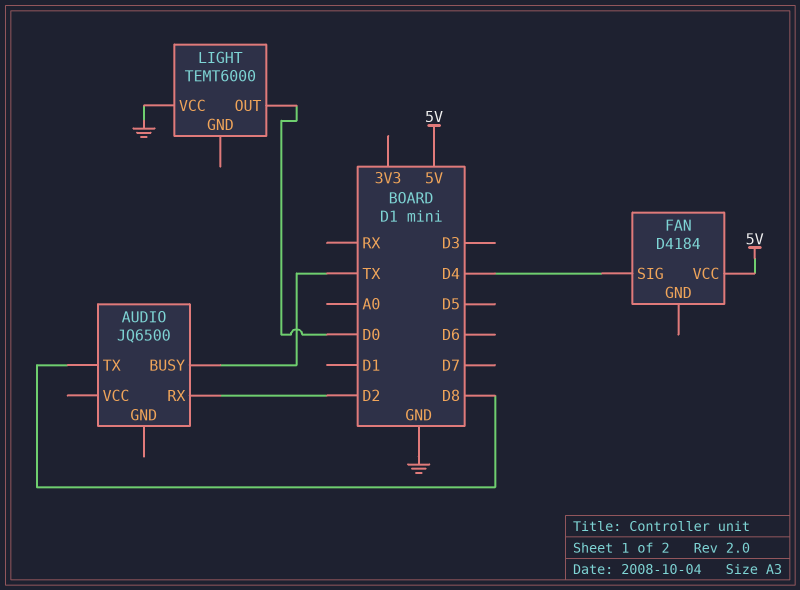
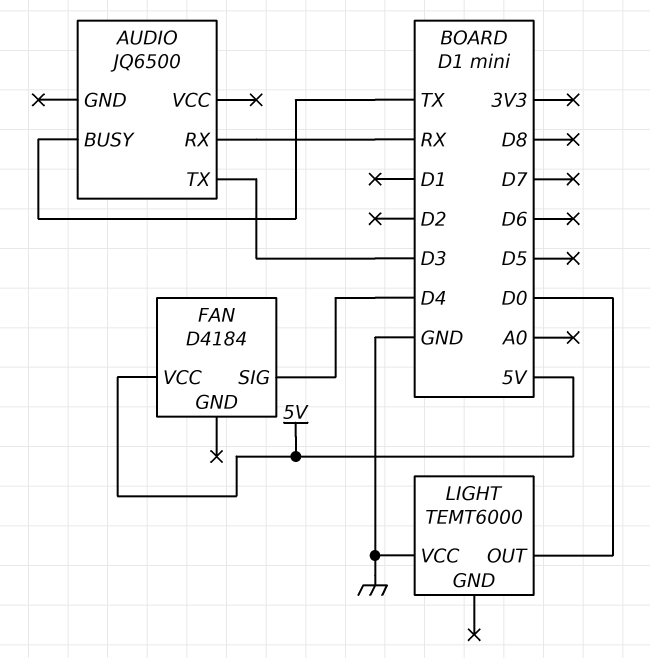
AUDIO pin RX: D2 -> RX
AUDIO pin TX: D8 -> D3

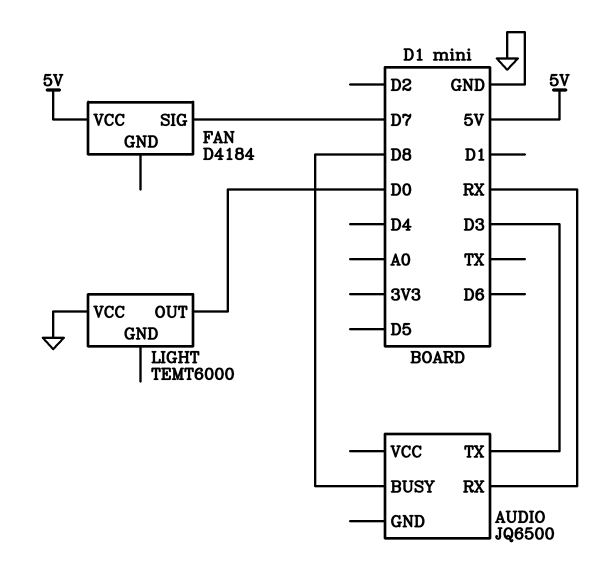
AUDIO pin BUSY: TX -> D8
FAN pin SIG: D4 -> D7

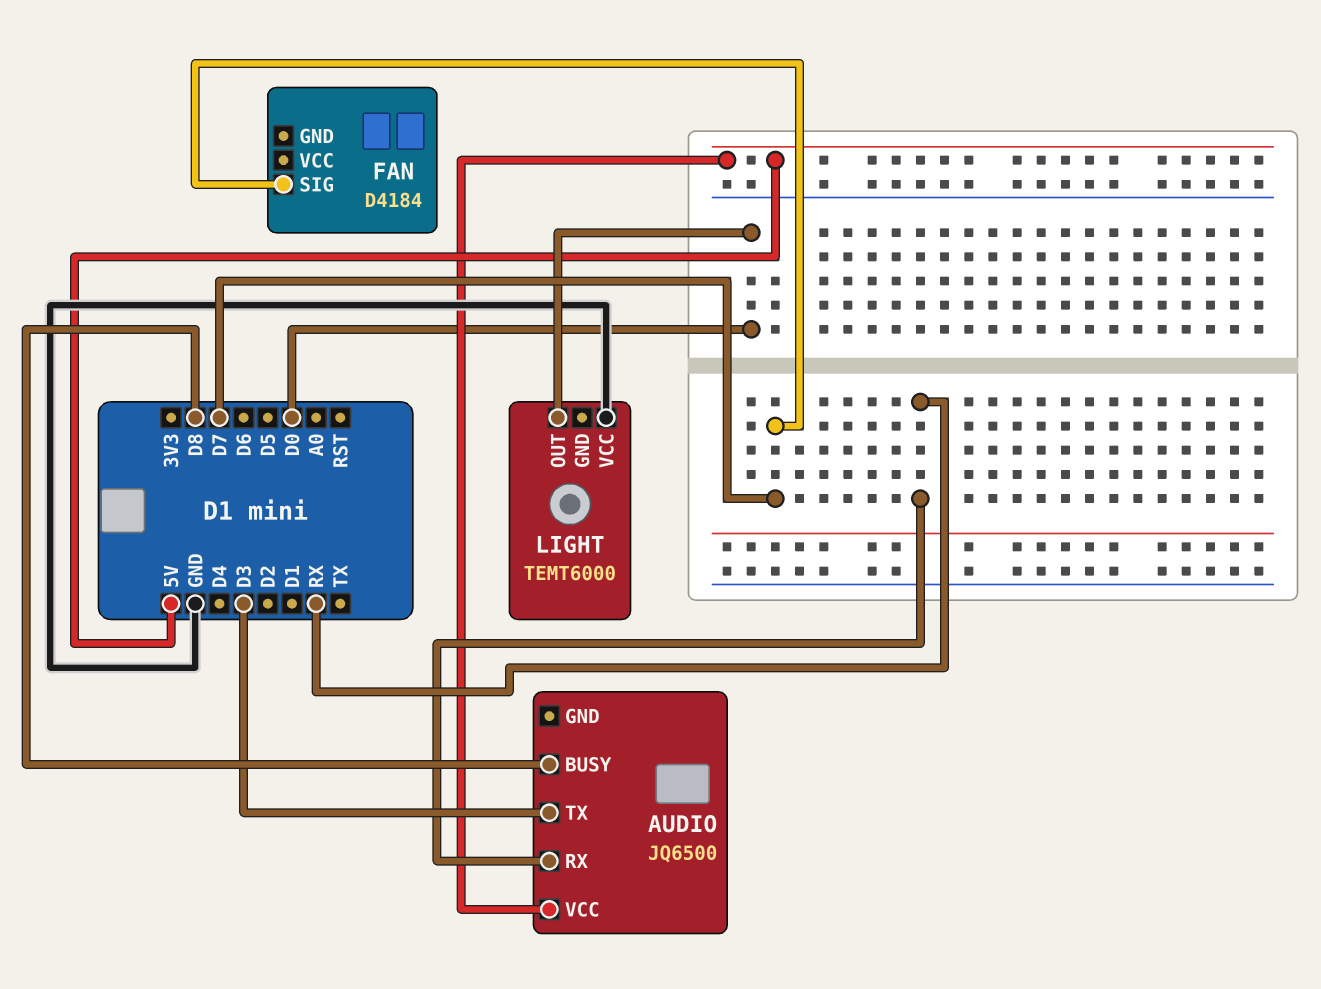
AUDIO pin VCC: none -> 5V
FAN pin VCC: 5V -> none

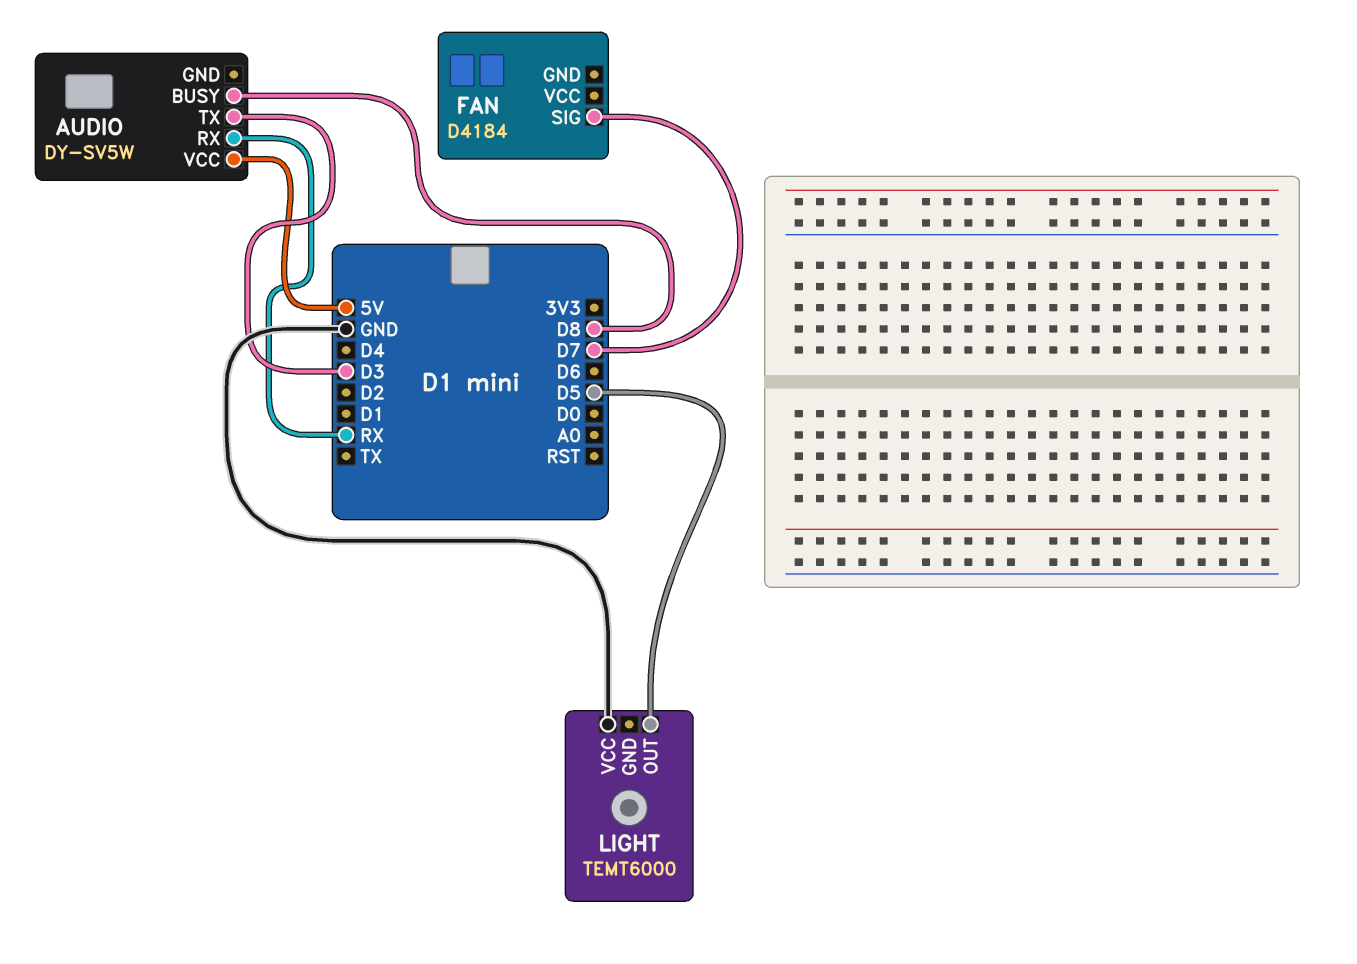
AUDIO: JQ6500 -> DY-SV5W
LIGHT pin OUT: D0 -> D5

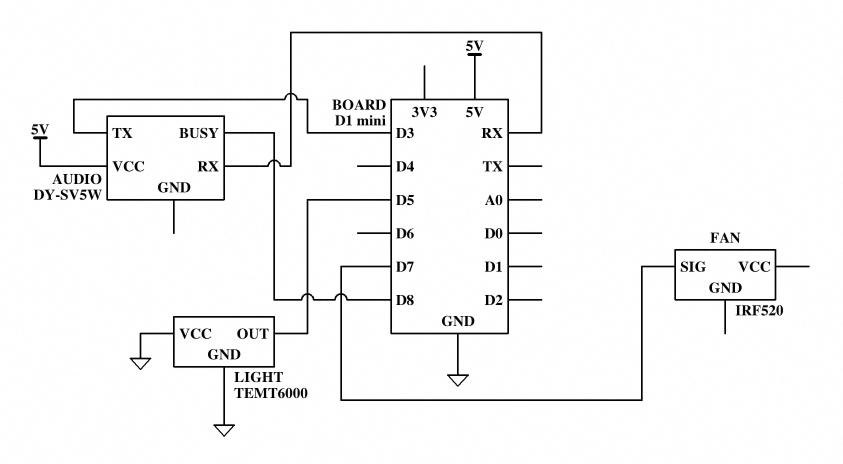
FAN: D4184 -> IRF520
LIGHT pin GND: none -> GND

